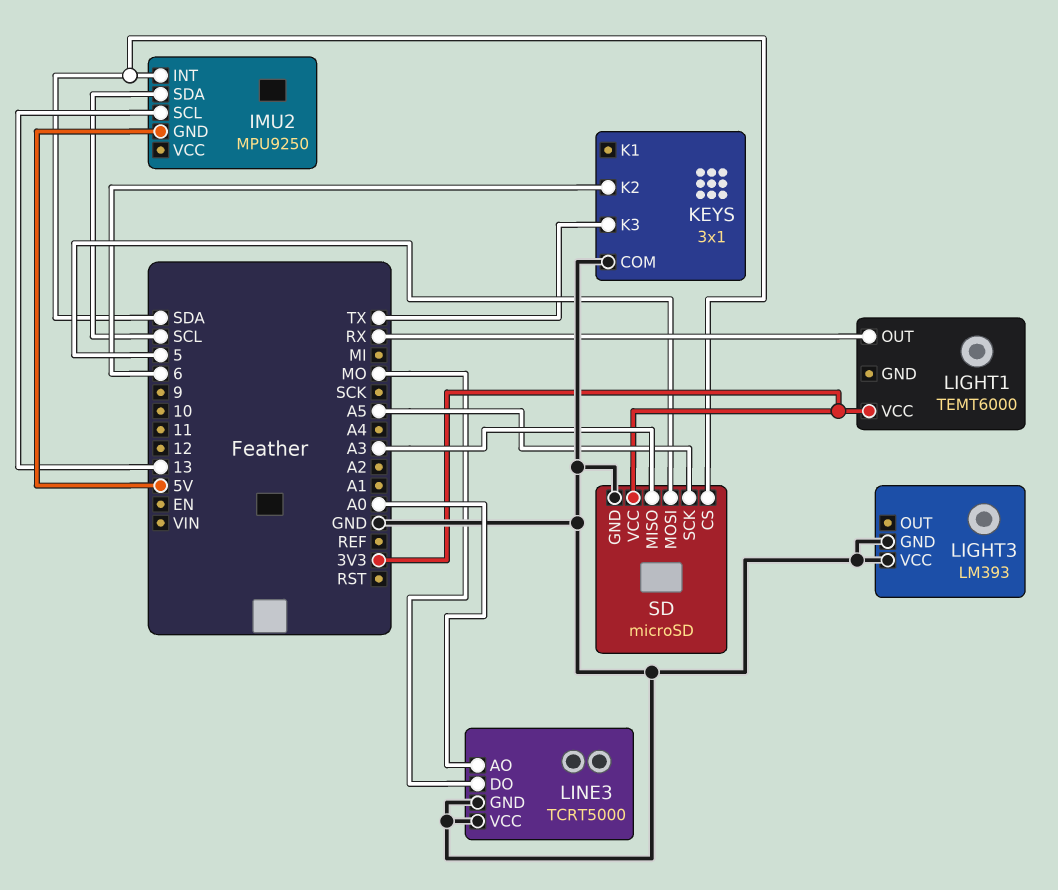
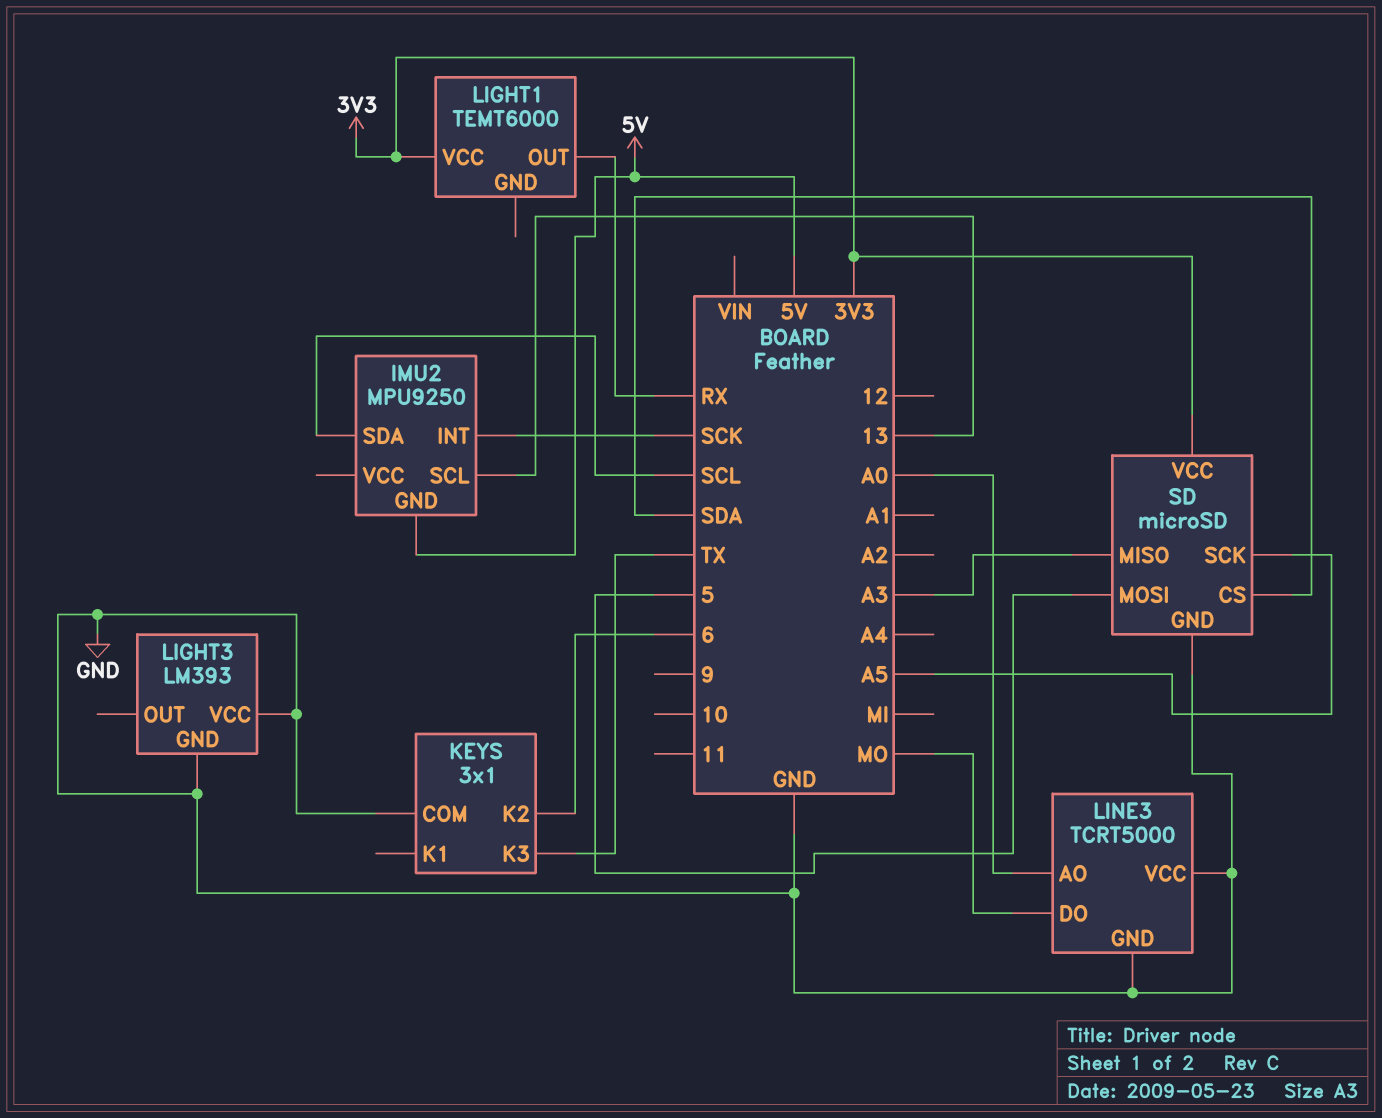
IMU2 pin INT: SDA -> SCK

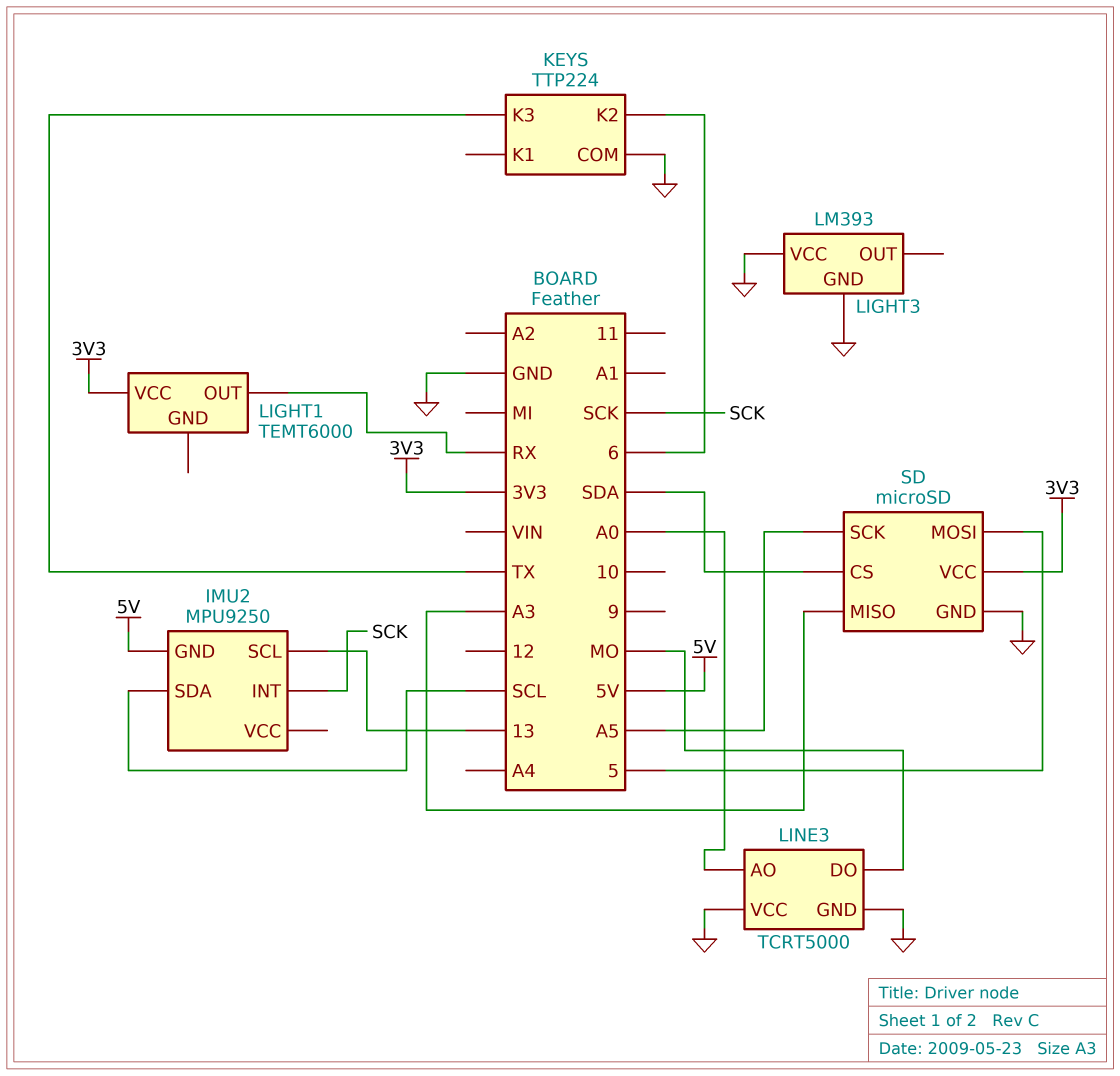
KEYS: 3x1 -> TTP224

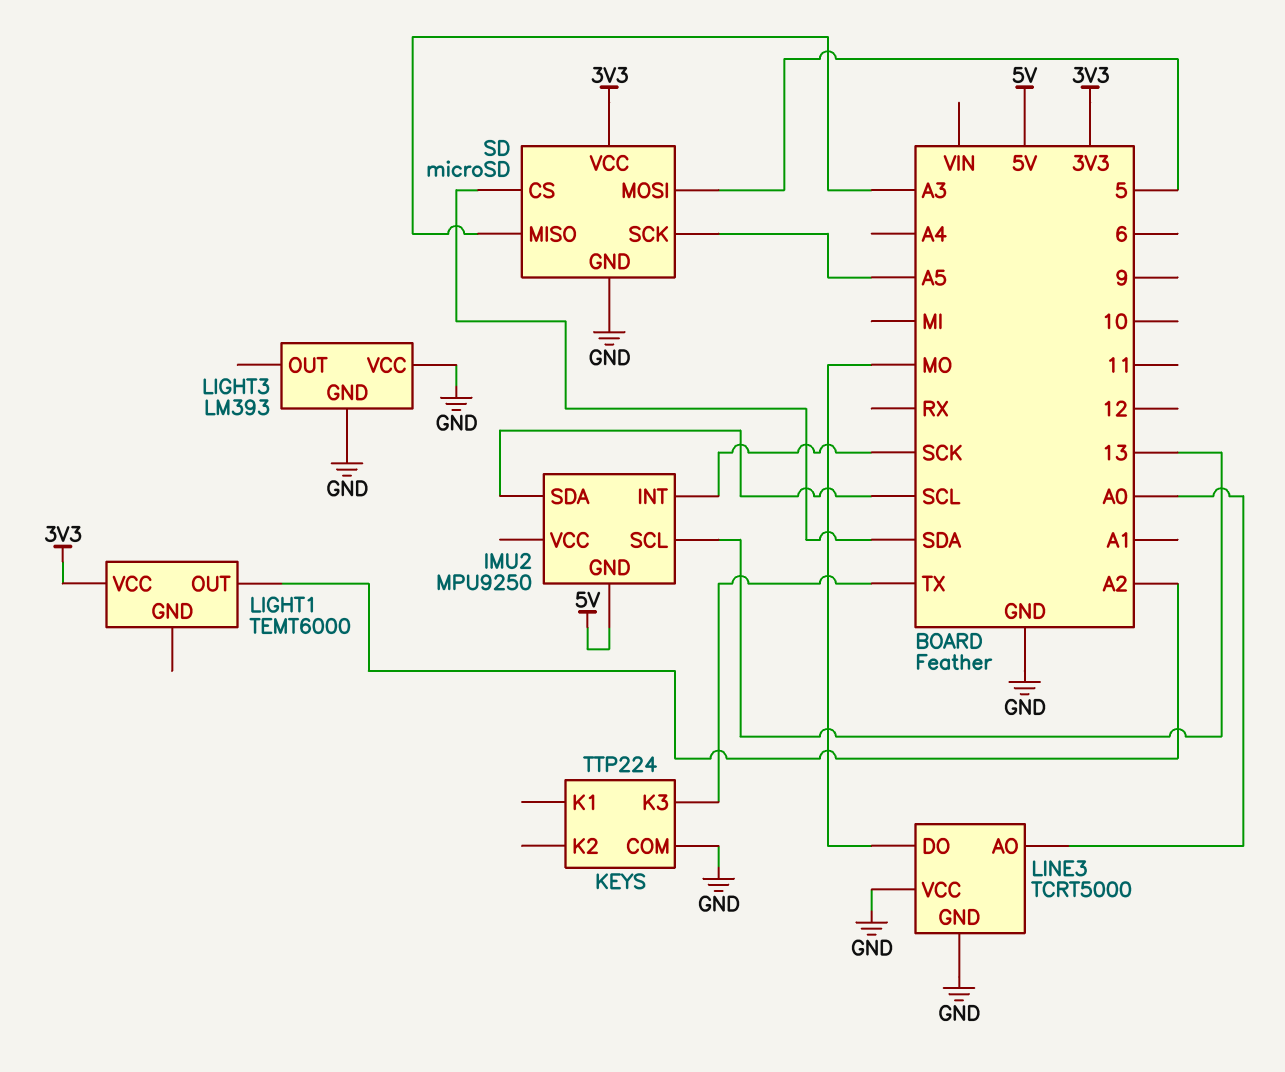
KEYS pin K2: 6 -> none
LIGHT1 pin OUT: RX -> A2

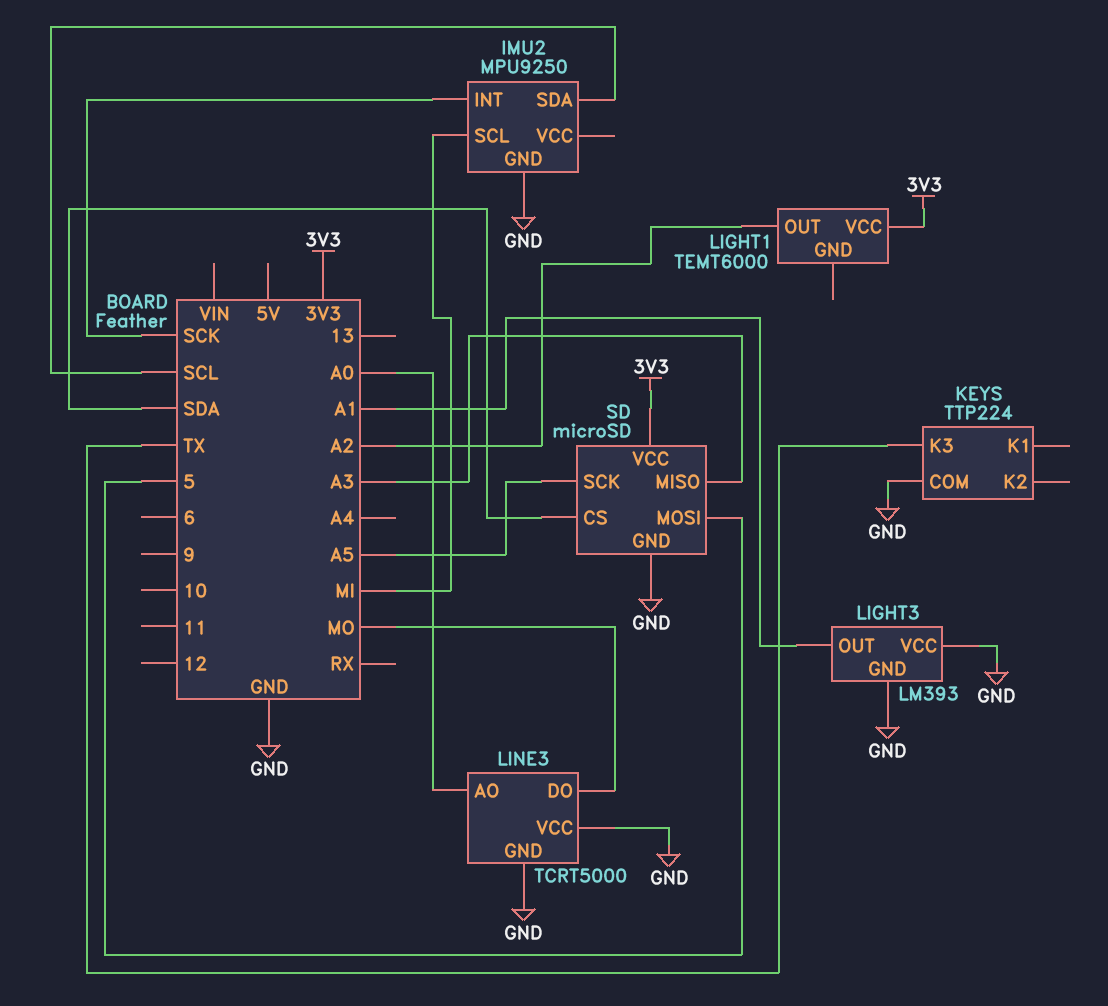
IMU2 pin GND: 5V -> GND
IMU2 pin SCL: 13 -> MI
LIGHT3 pin OUT: none -> A1

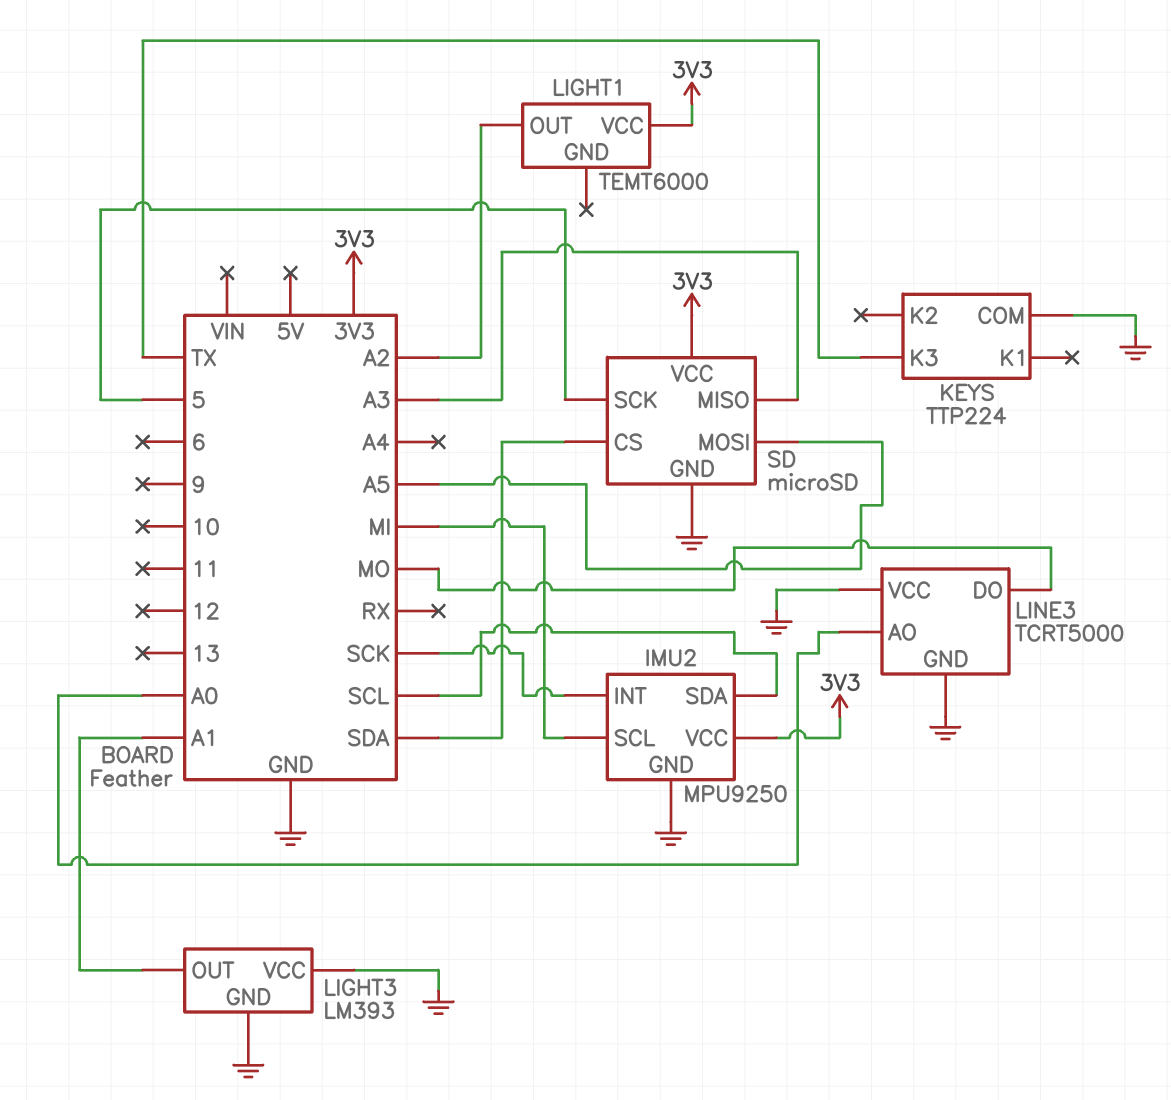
IMU2 pin VCC: none -> 3V3
SD pin MOSI: 5 -> A5
SD pin SCK: A5 -> 5

